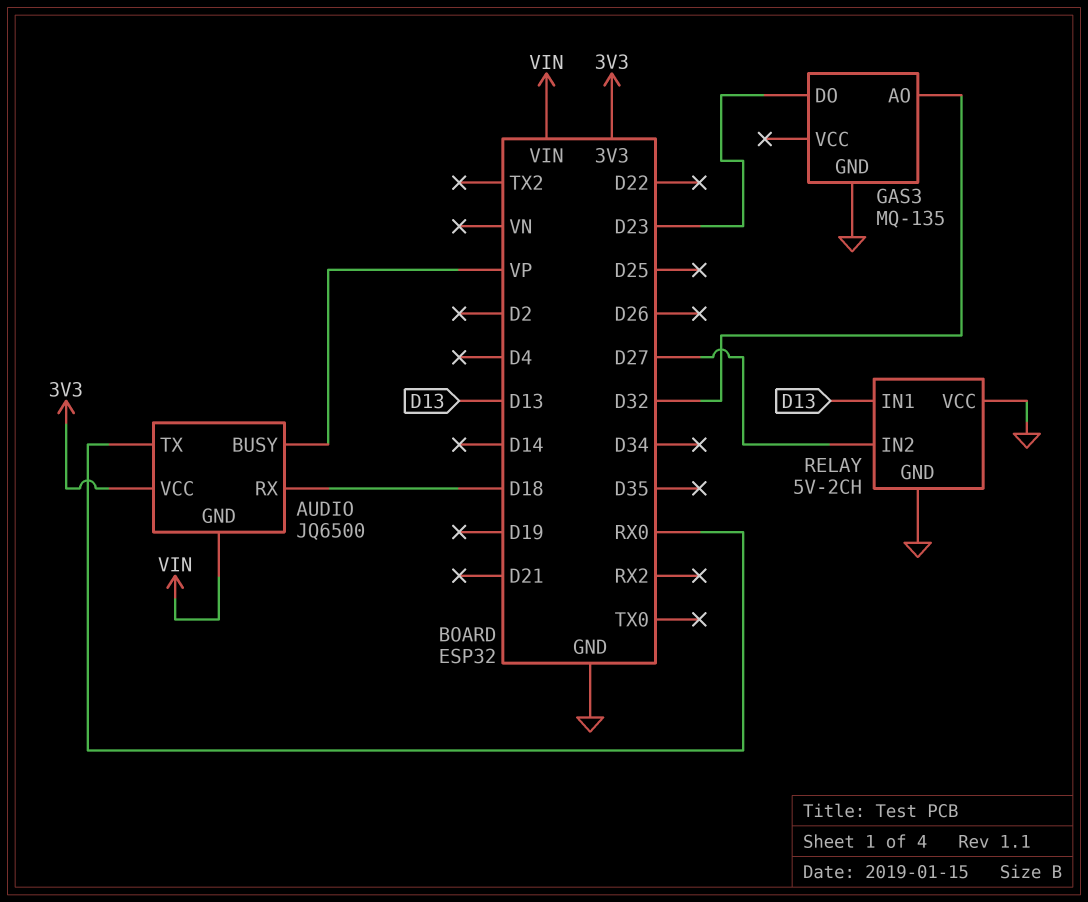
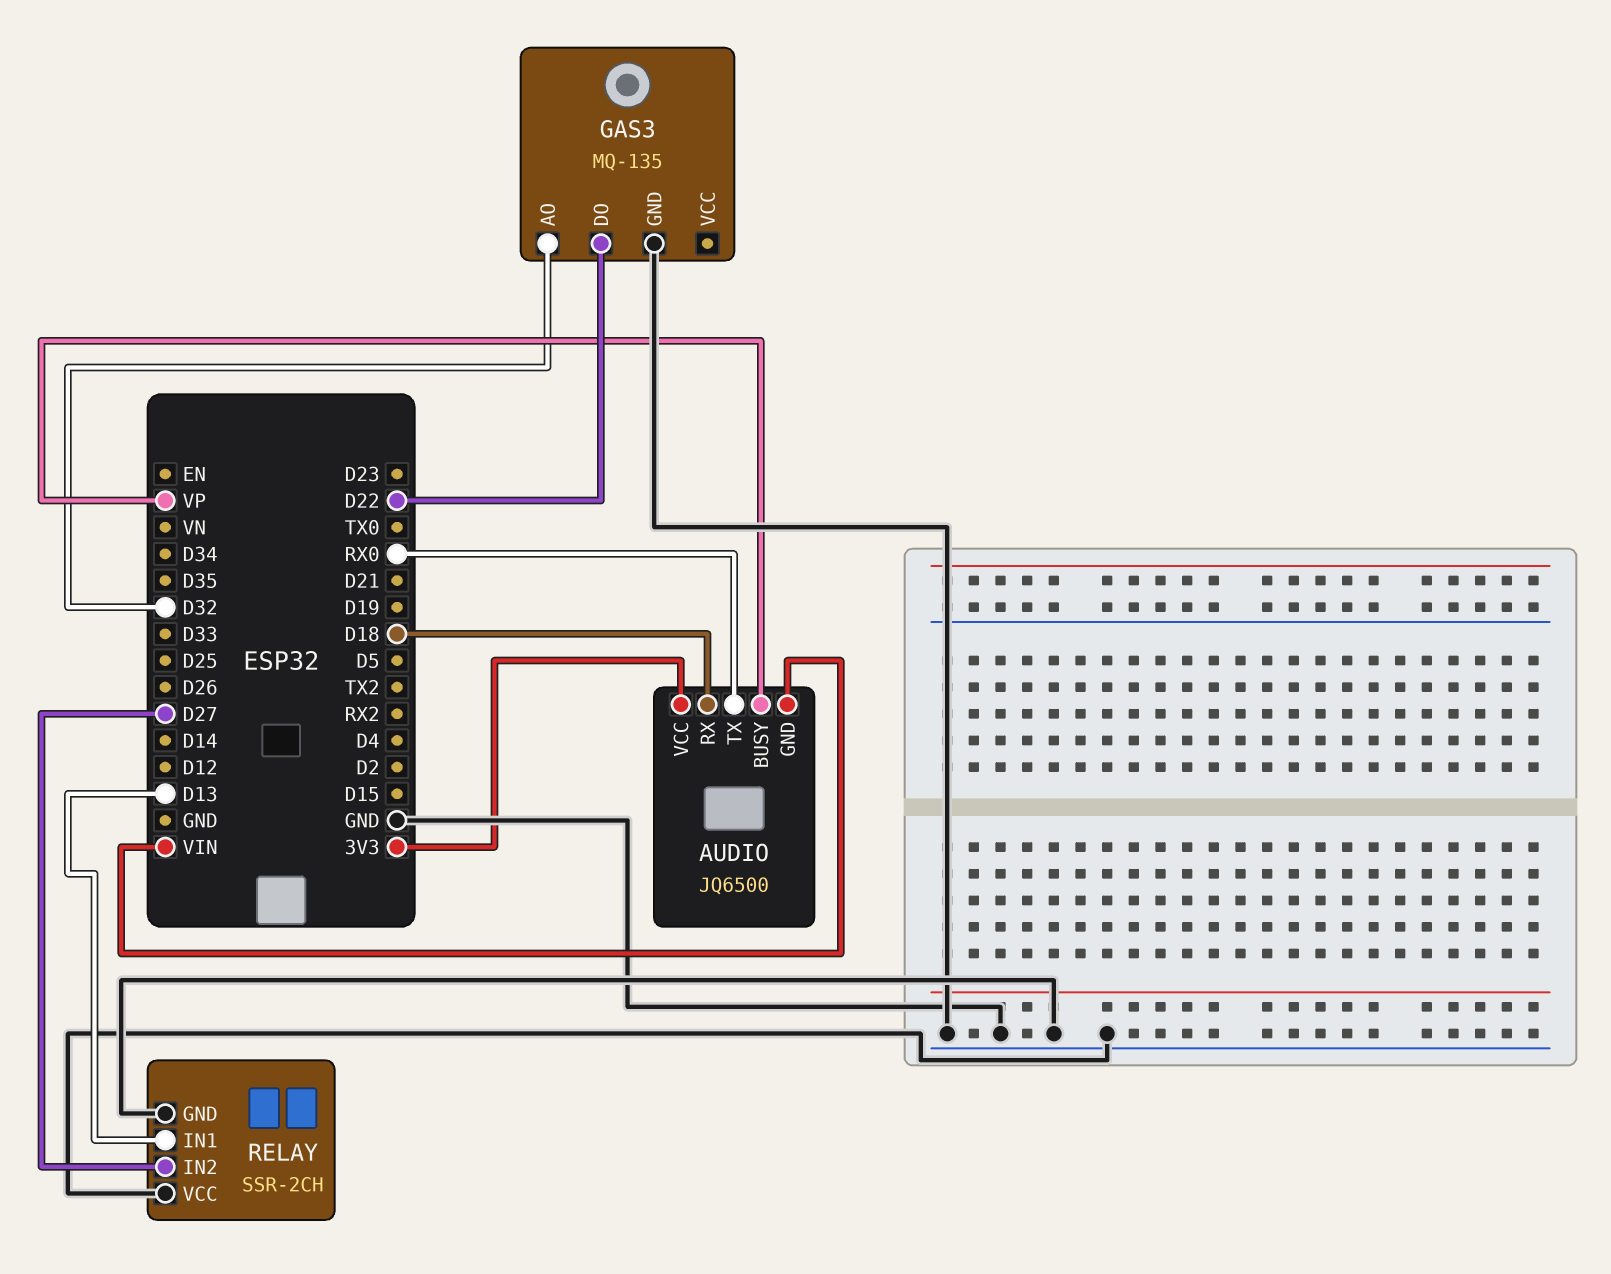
GAS3 pin DO: D23 -> D22
RELAY: 5V-2CH -> SSR-2CH

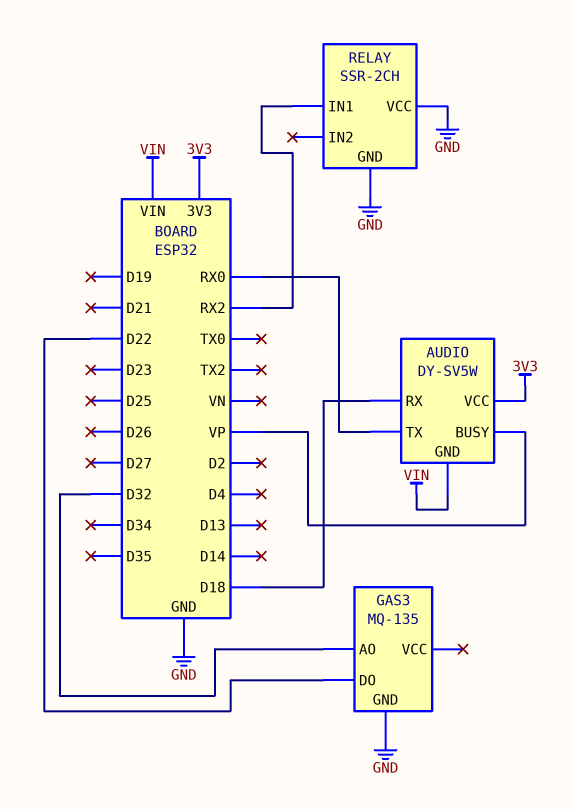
AUDIO: JQ6500 -> DY-SV5W
RELAY pin IN1: D13 -> RX2
RELAY pin IN2: D27 -> none

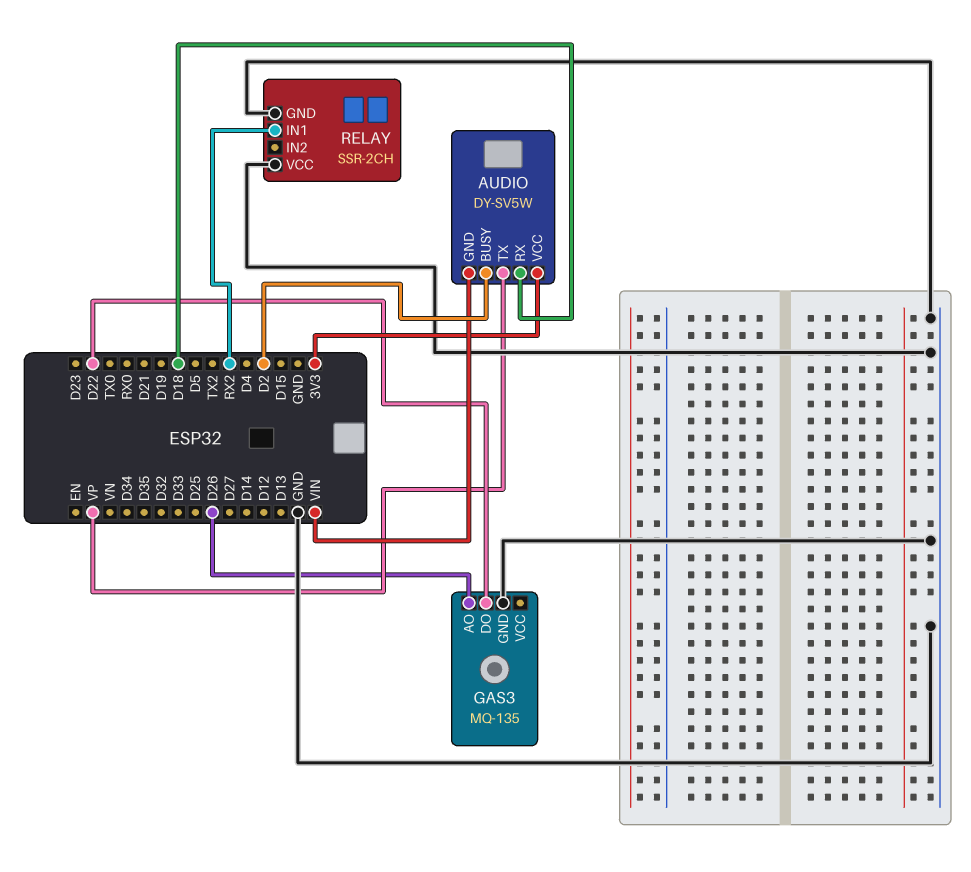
AUDIO pin BUSY: VP -> D2
AUDIO pin TX: RX0 -> VP
GAS3 pin AO: D32 -> D26

